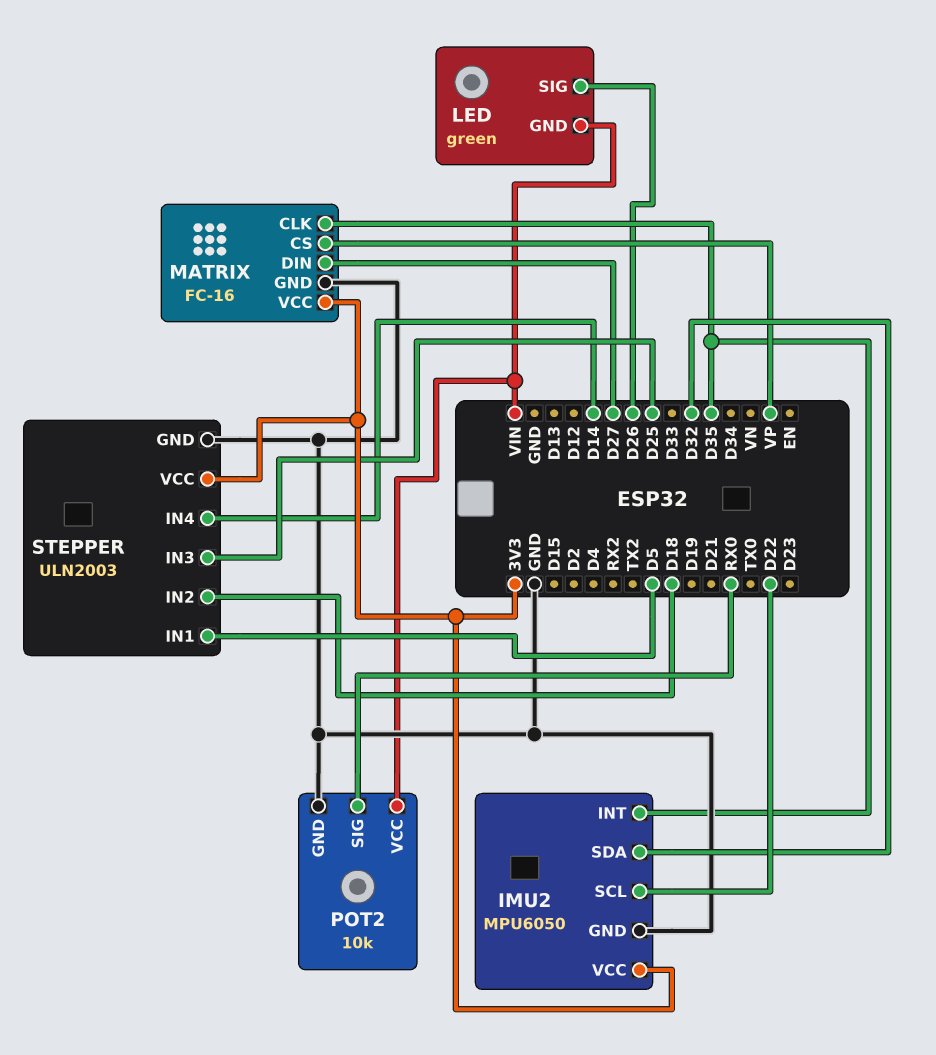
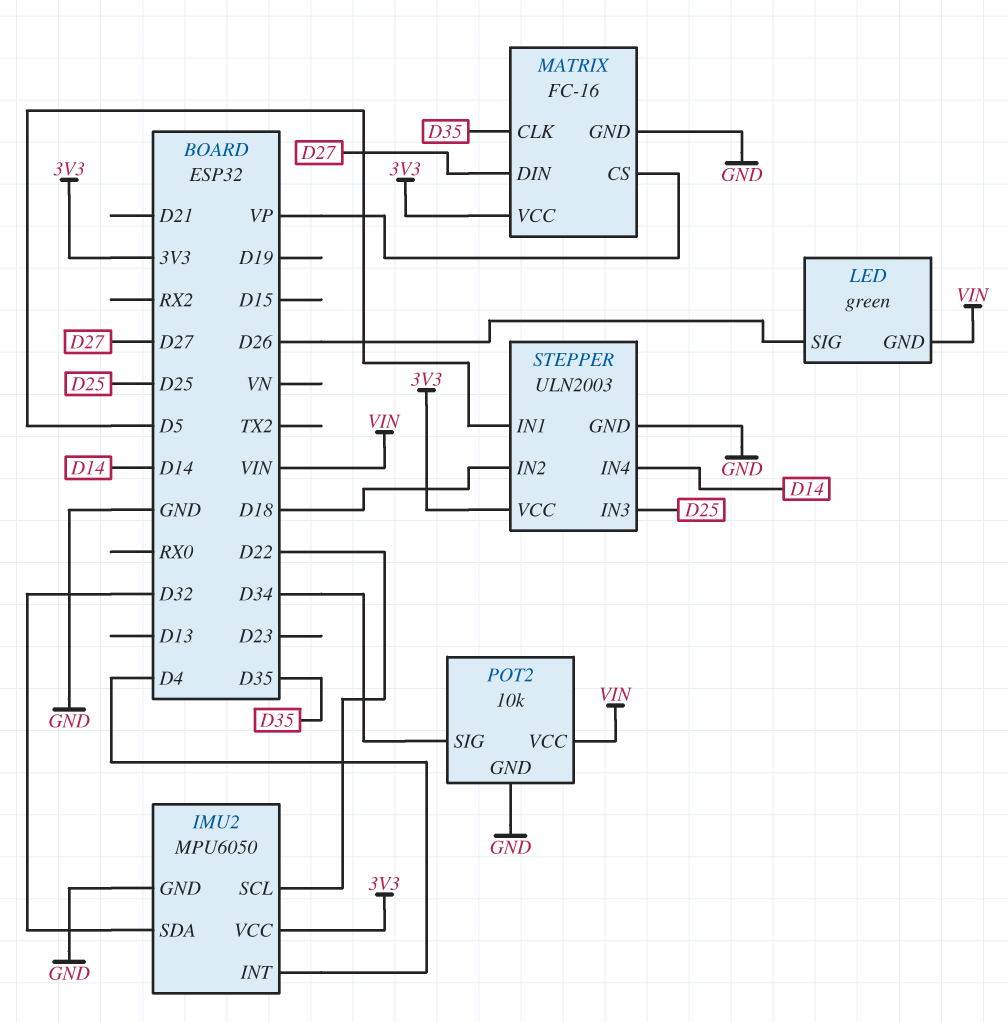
IMU2 pin INT: D35 -> D4
POT2 pin SIG: RX0 -> D34

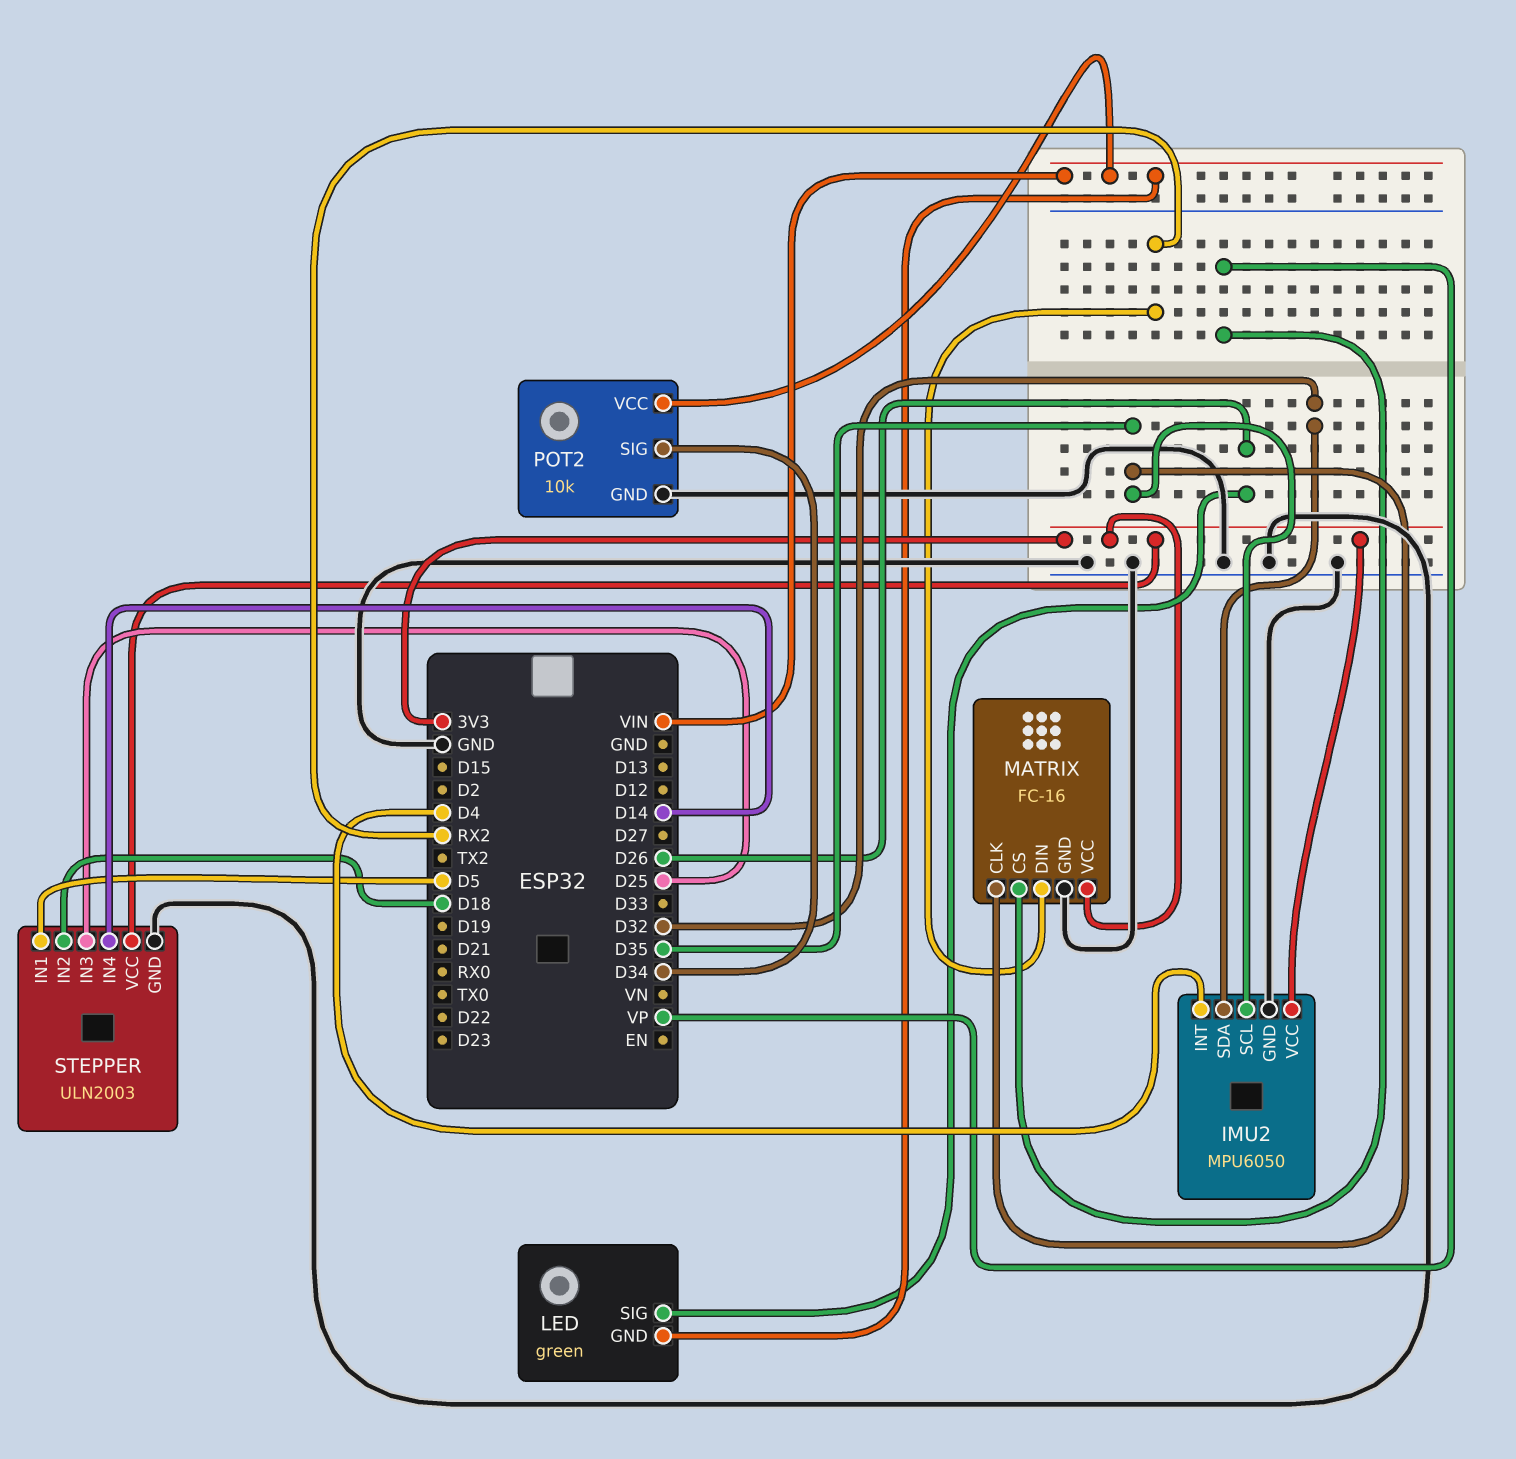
IMU2 pin SCL: D22 -> D35
MATRIX pin DIN: D27 -> RX2

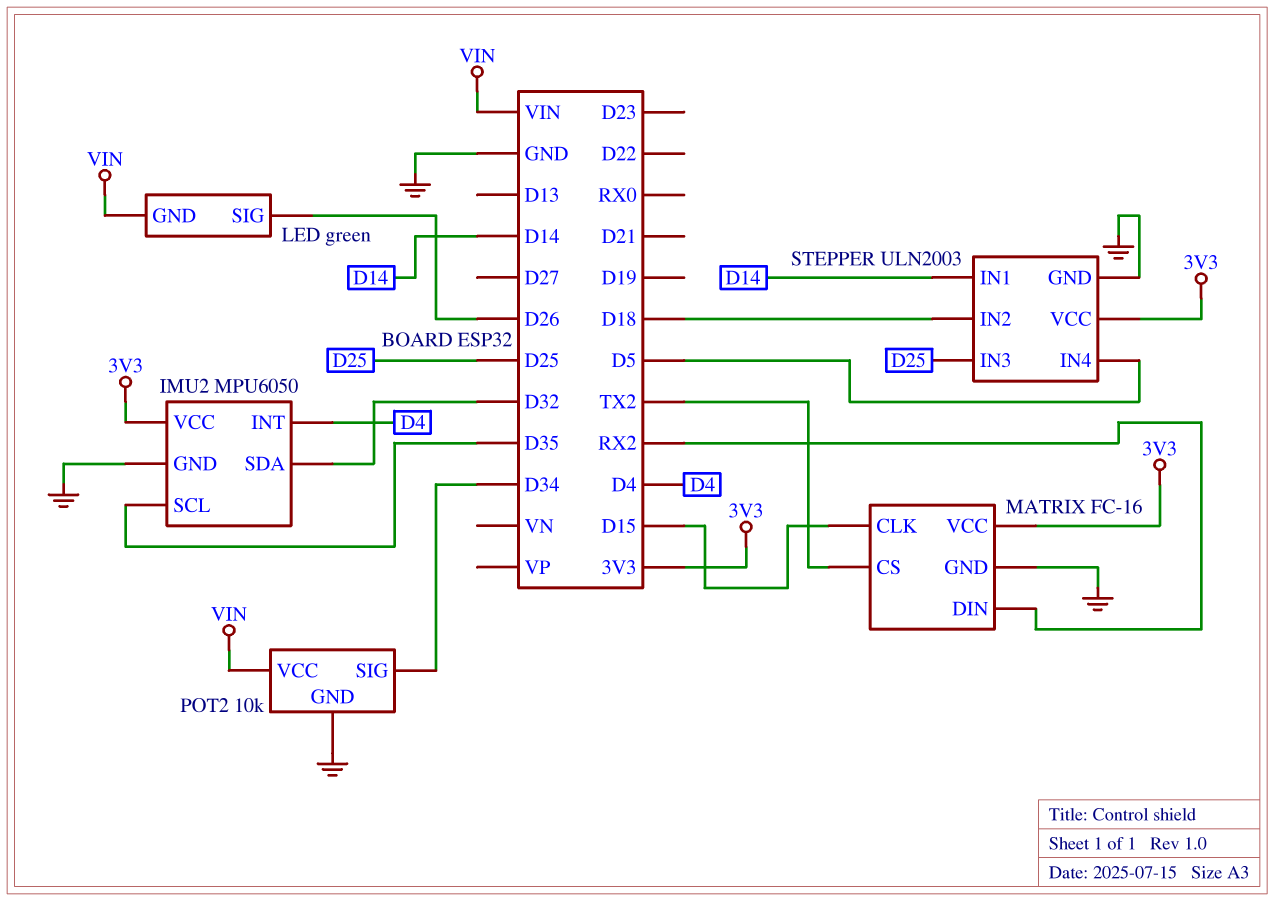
MATRIX pin CLK: D35 -> D15
MATRIX pin CS: VP -> TX2
STEPPER pin IN1: D5 -> D14
STEPPER pin IN4: D14 -> D5

